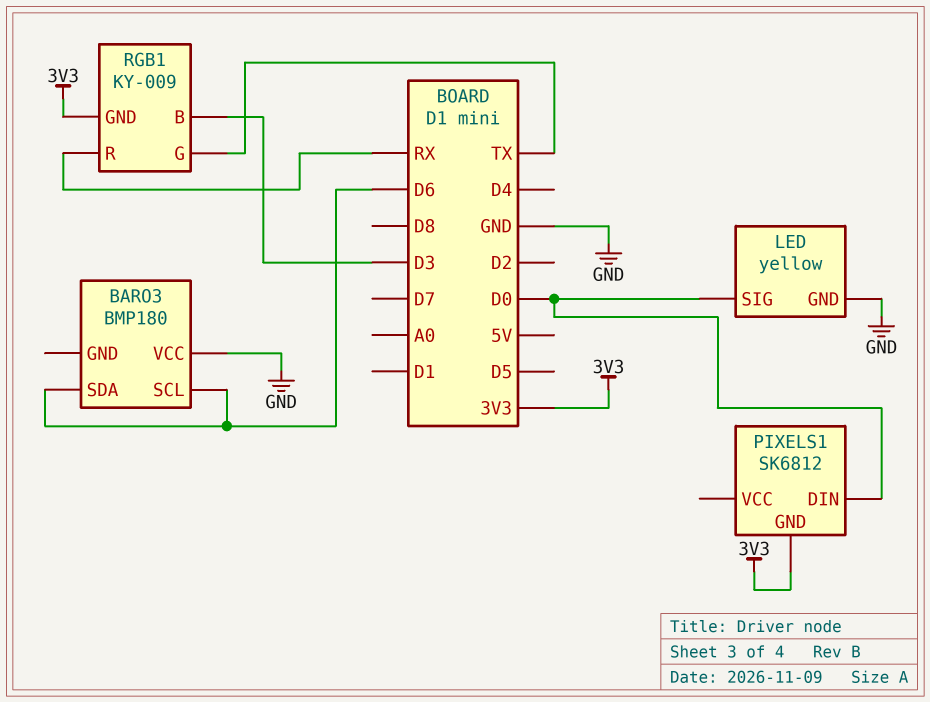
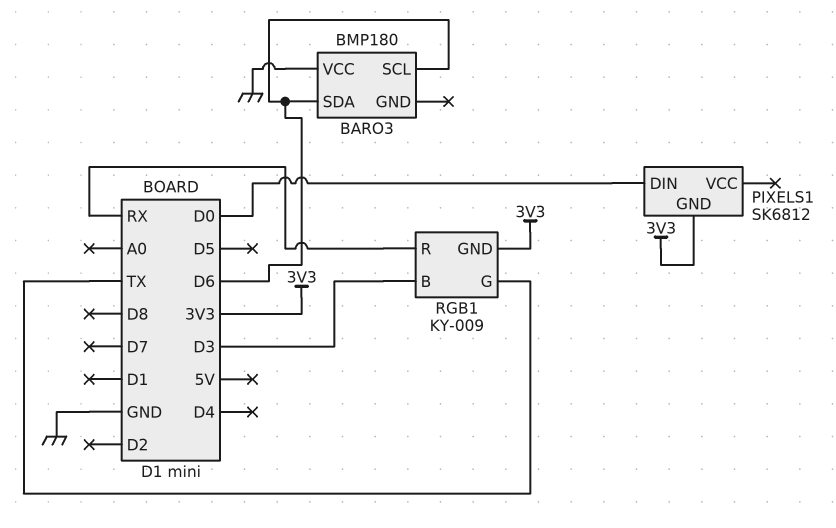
LED: yellow -> none
LED pin GND: GND -> none
LED pin SIG: D0 -> none

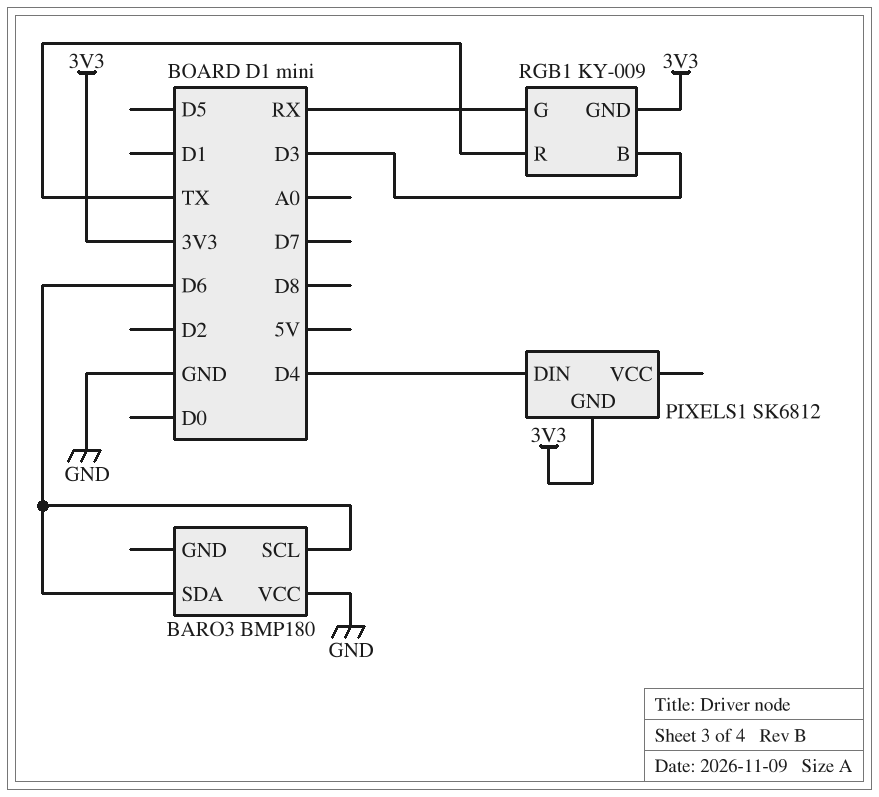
PIXELS1 pin DIN: D0 -> D4
RGB1 pin G: TX -> RX
RGB1 pin R: RX -> TX

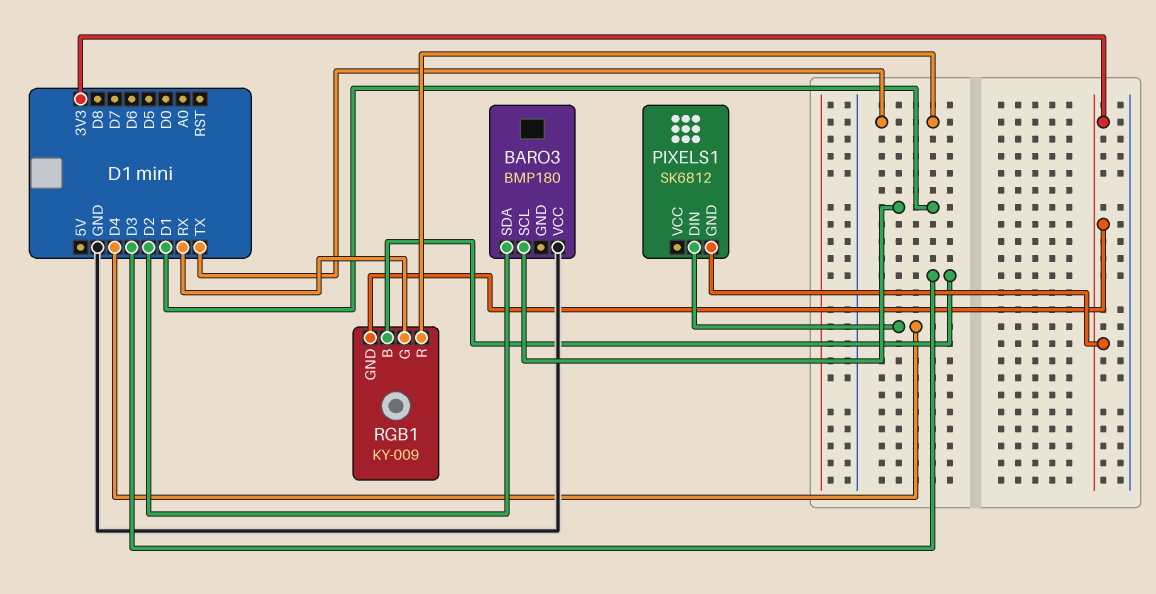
BARO3 pin SCL: D6 -> D1
BARO3 pin SDA: D6 -> D2

